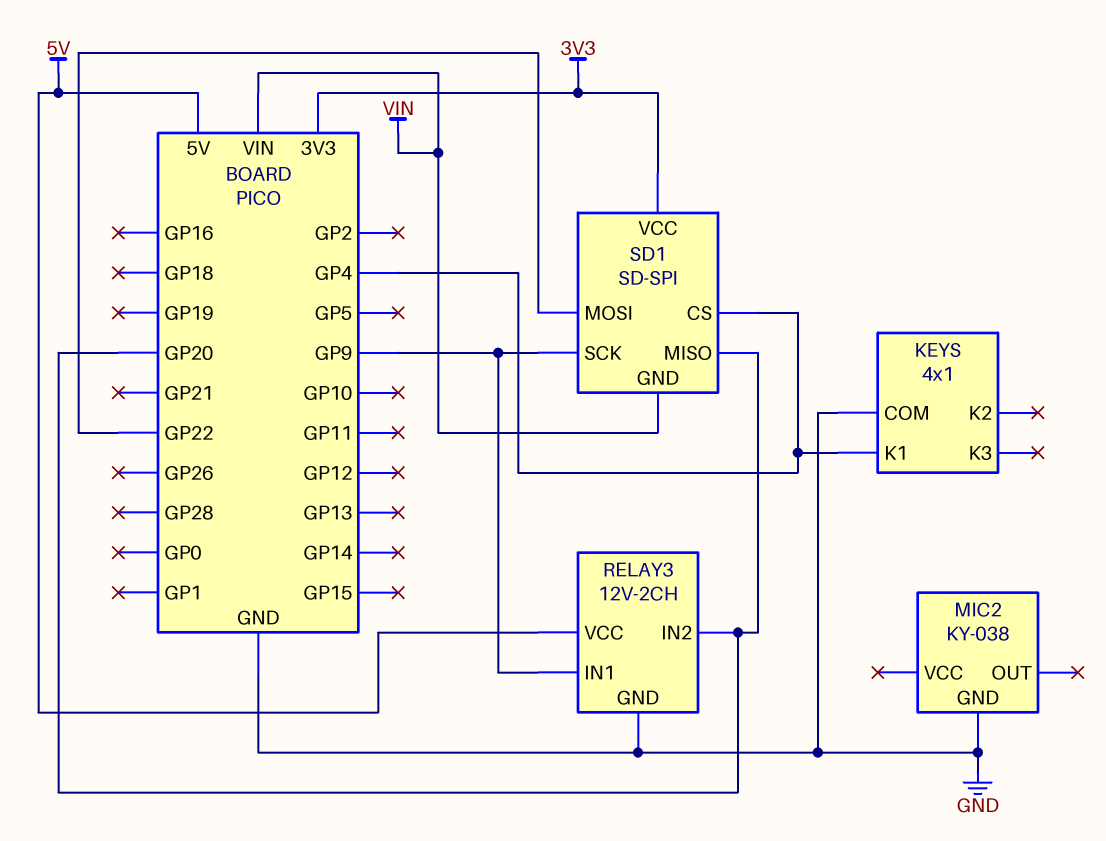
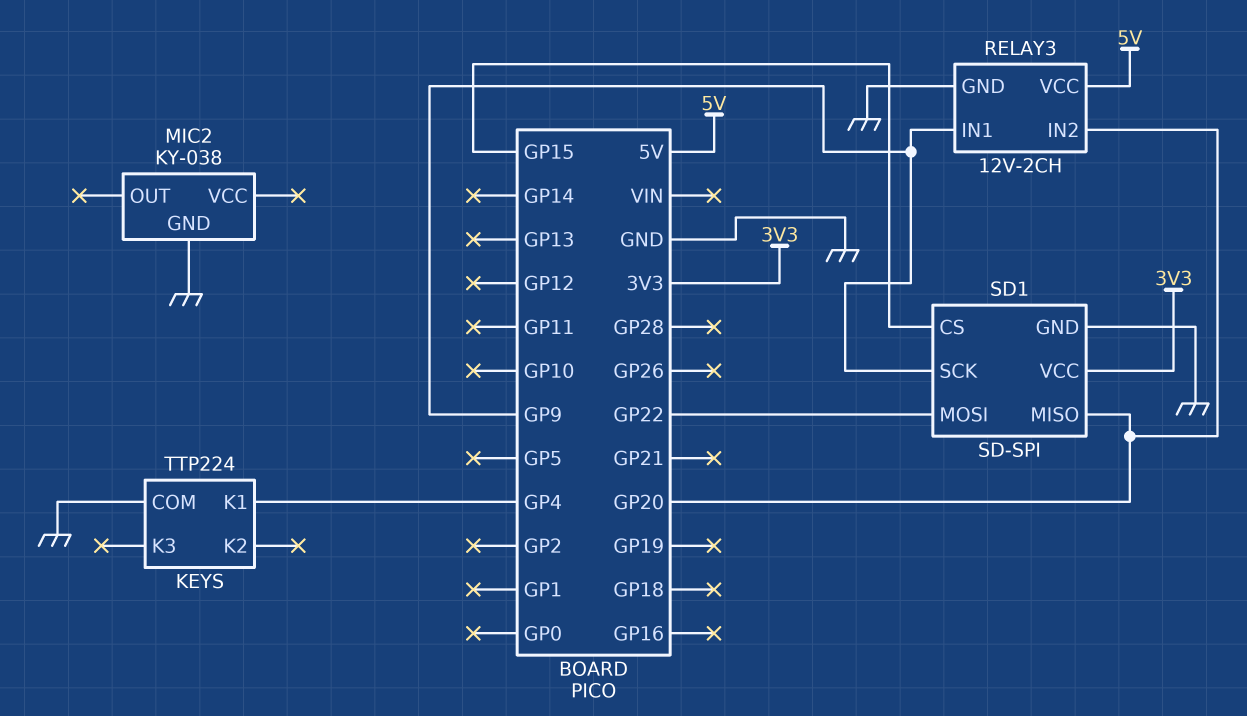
KEYS: 4x1 -> TTP224
SD1 pin CS: GP4 -> GP15
SD1 pin GND: VIN -> GND

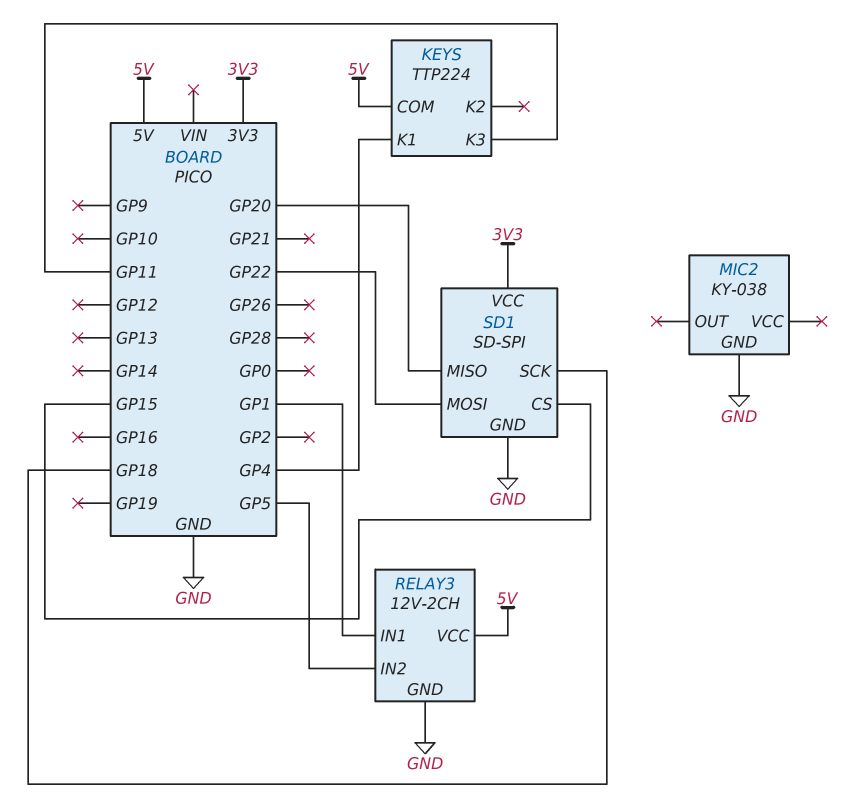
KEYS pin COM: GND -> 5V
KEYS pin K3: none -> GP11
RELAY3 pin IN1: GP9 -> GP1
RELAY3 pin IN2: GP20 -> GP5
SD1 pin SCK: GP9 -> GP18

